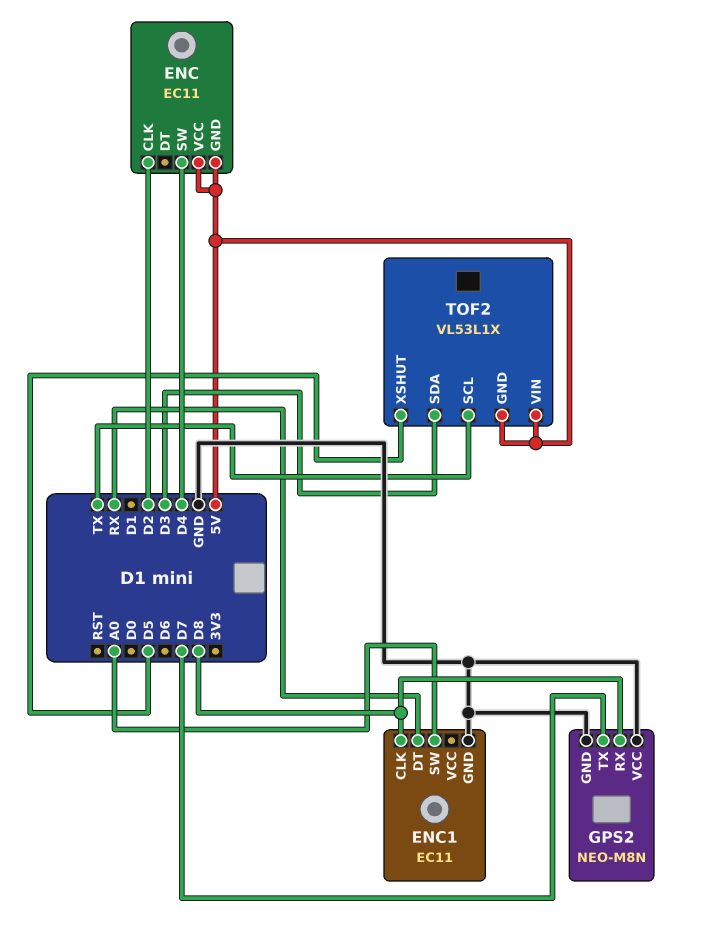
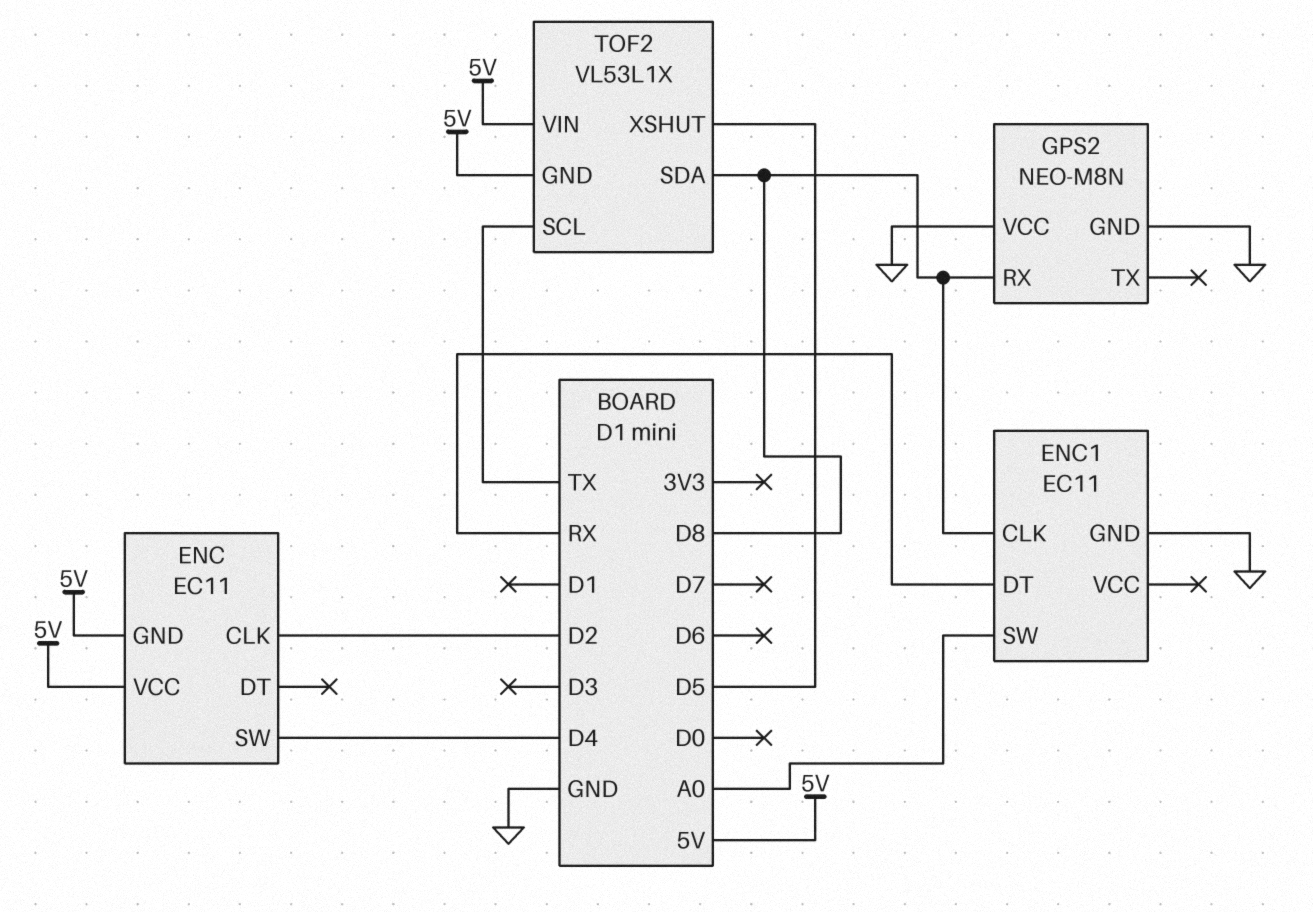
GPS2 pin TX: D7 -> none
TOF2 pin SDA: D3 -> D8

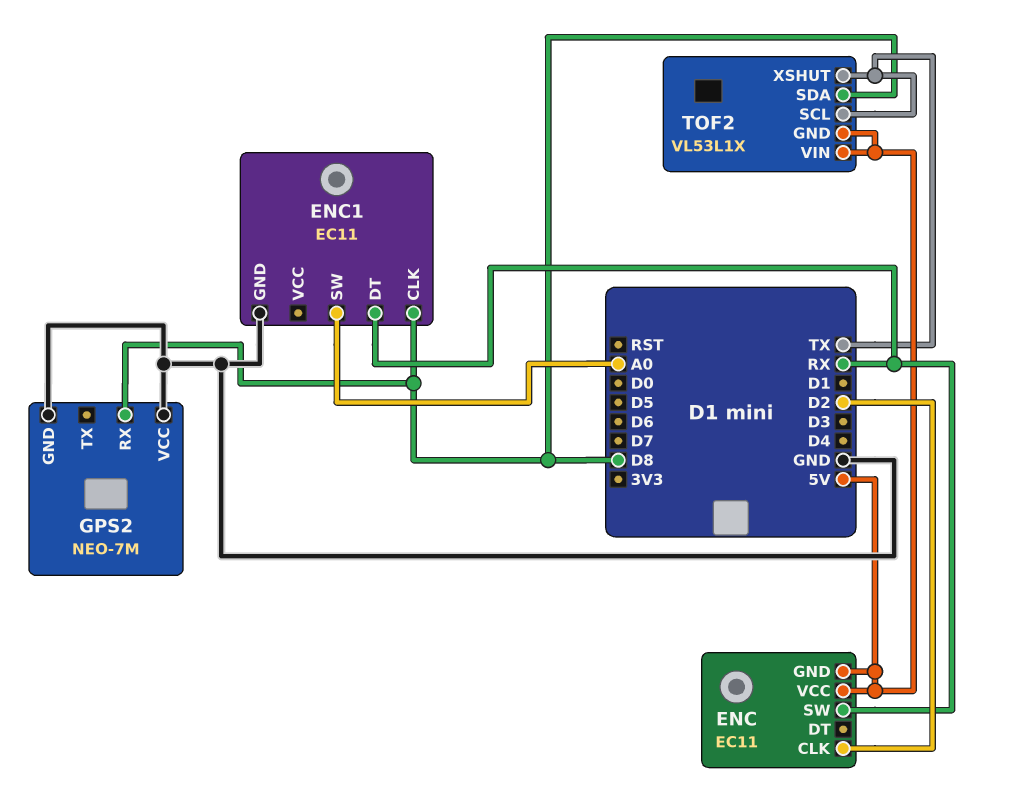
ENC pin SW: D4 -> RX
GPS2: NEO-M8N -> NEO-7M
TOF2 pin XSHUT: D5 -> TX

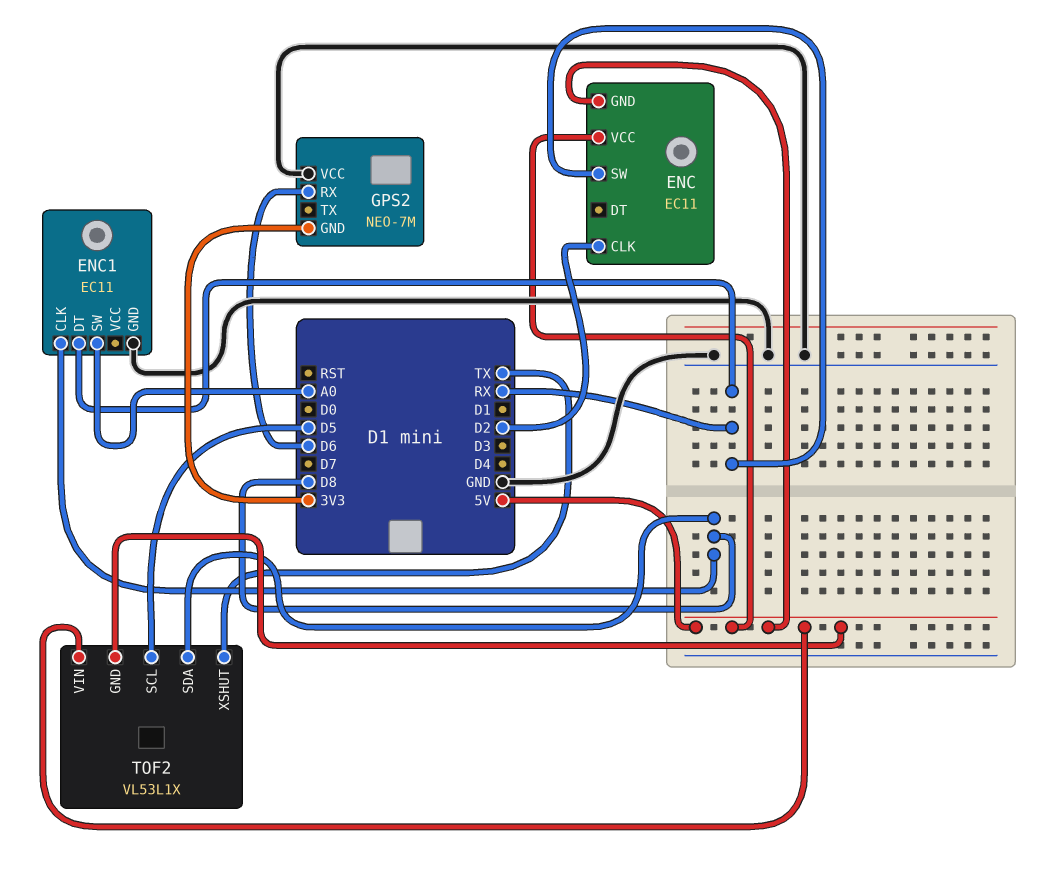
GPS2 pin GND: GND -> 3V3
GPS2 pin RX: D8 -> D6
TOF2 pin SCL: TX -> D5

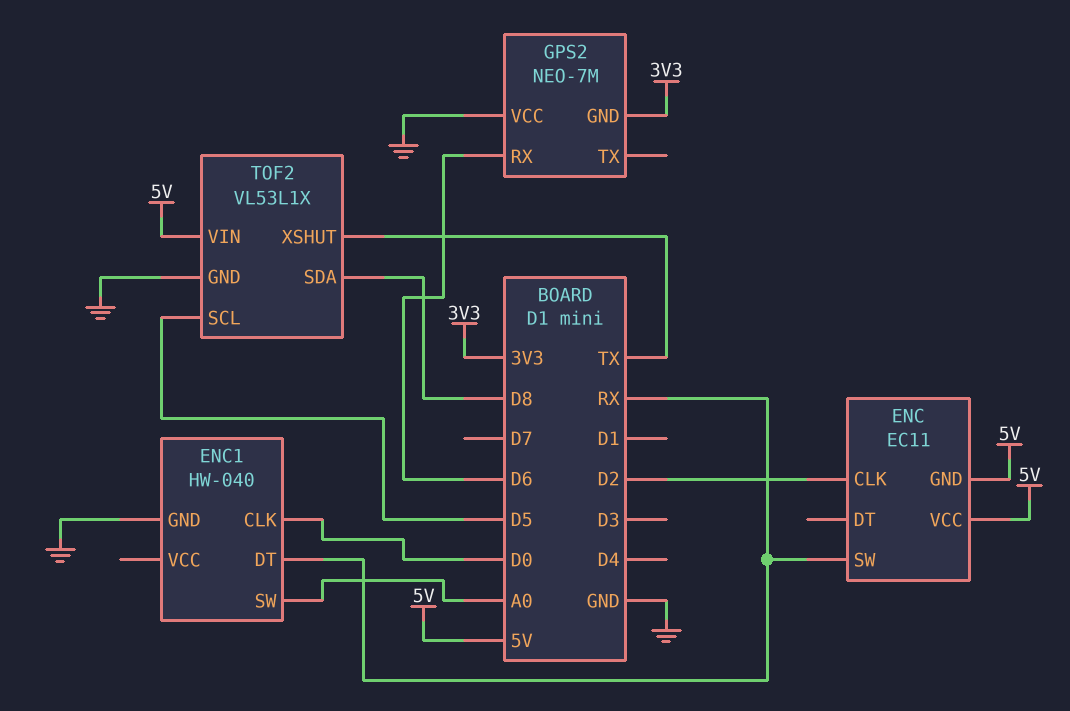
ENC1: EC11 -> HW-040
ENC1 pin CLK: D8 -> D0
TOF2 pin GND: 5V -> GND

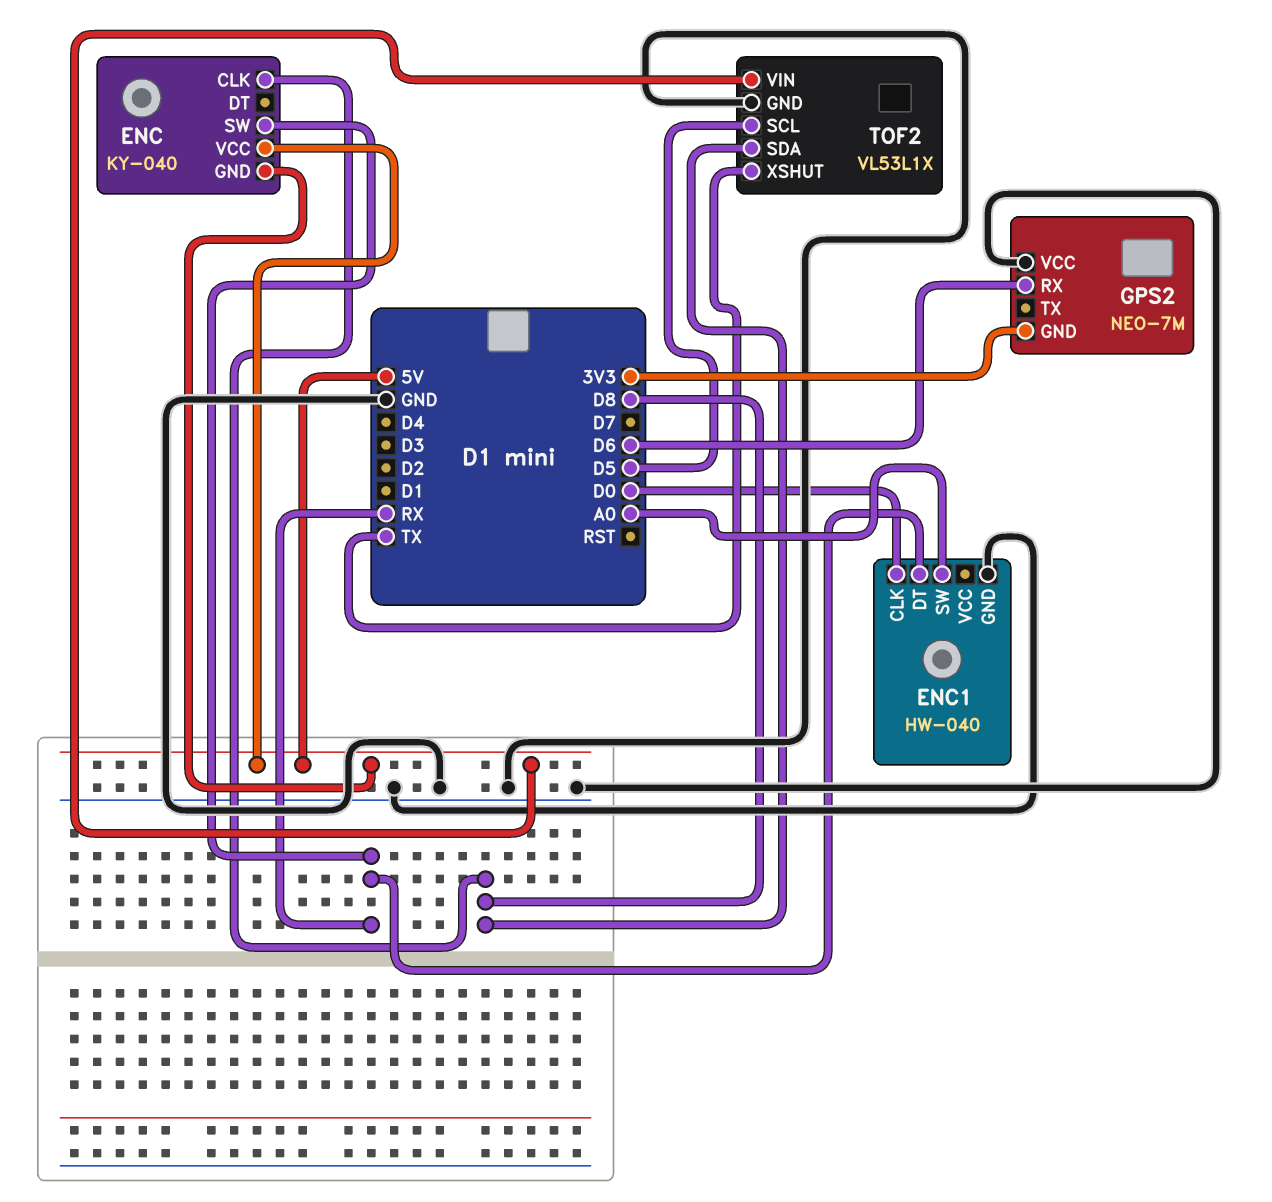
ENC: EC11 -> KY-040
ENC pin CLK: D2 -> D8

